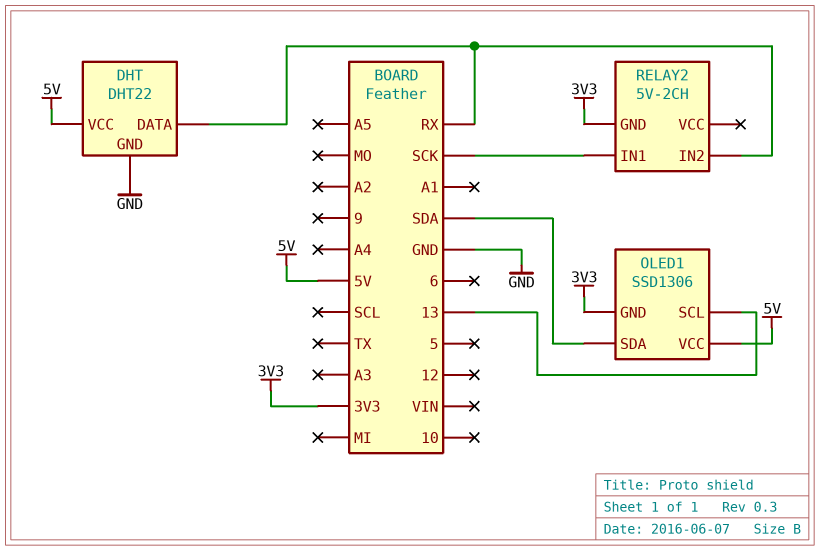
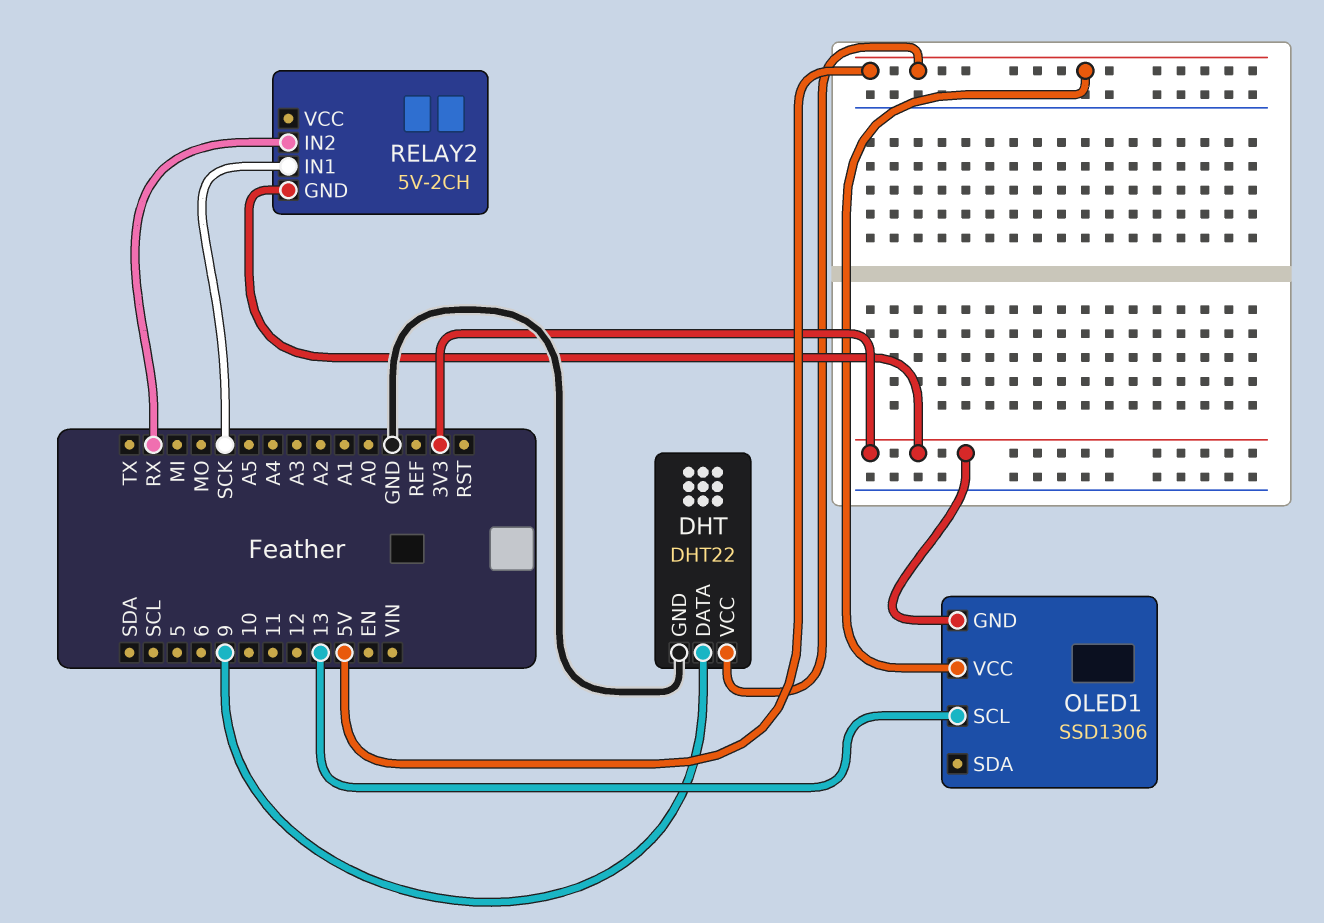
DHT pin DATA: RX -> 9
OLED1 pin SDA: SDA -> none

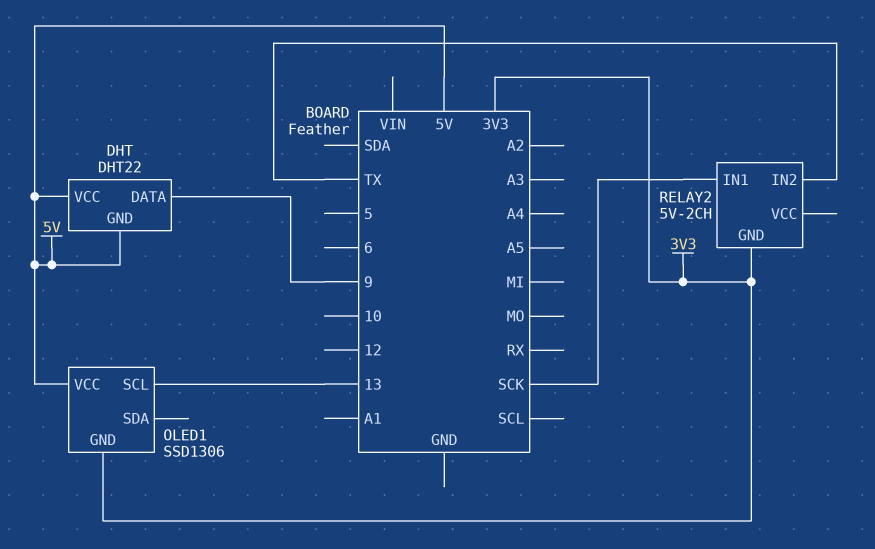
DHT pin GND: GND -> 5V
RELAY2 pin IN2: RX -> TX

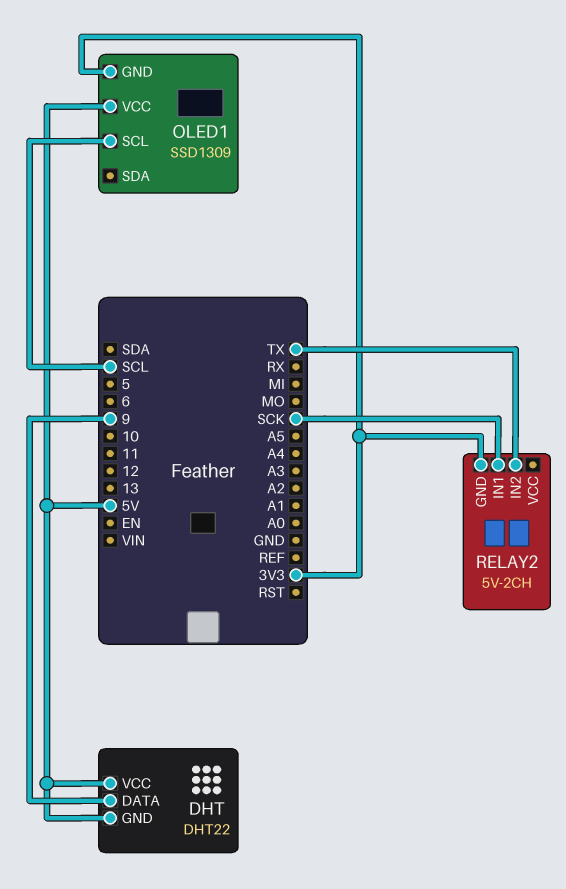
OLED1: SSD1306 -> SSD1309
OLED1 pin SCL: 13 -> SCL

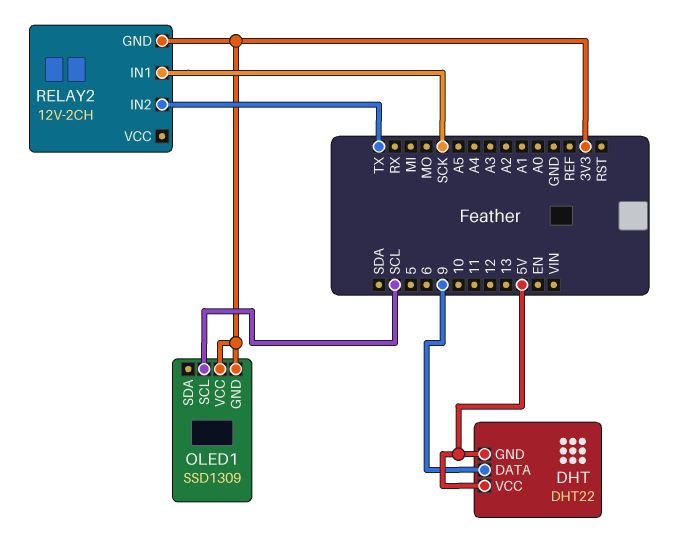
OLED1 pin VCC: 5V -> 3V3
RELAY2: 5V-2CH -> 12V-2CH

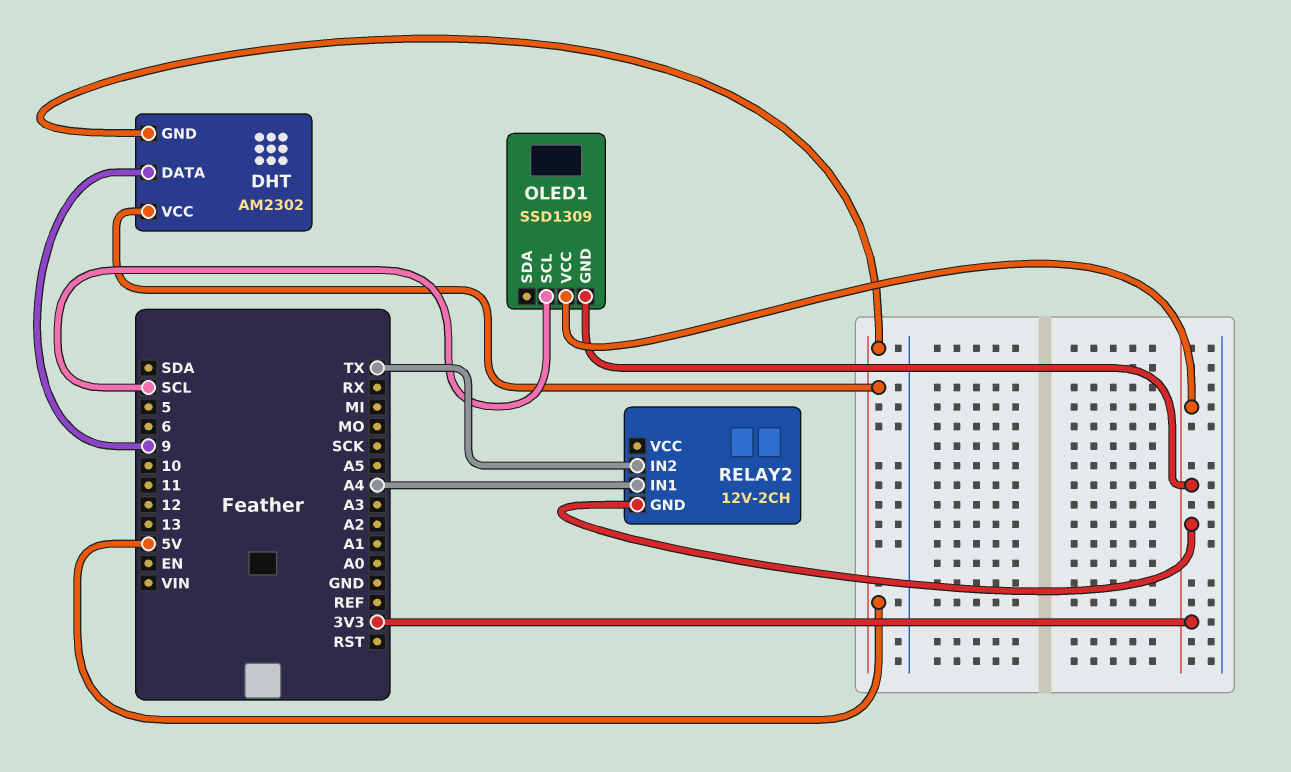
DHT: DHT22 -> AM2302
RELAY2 pin IN1: SCK -> A4

